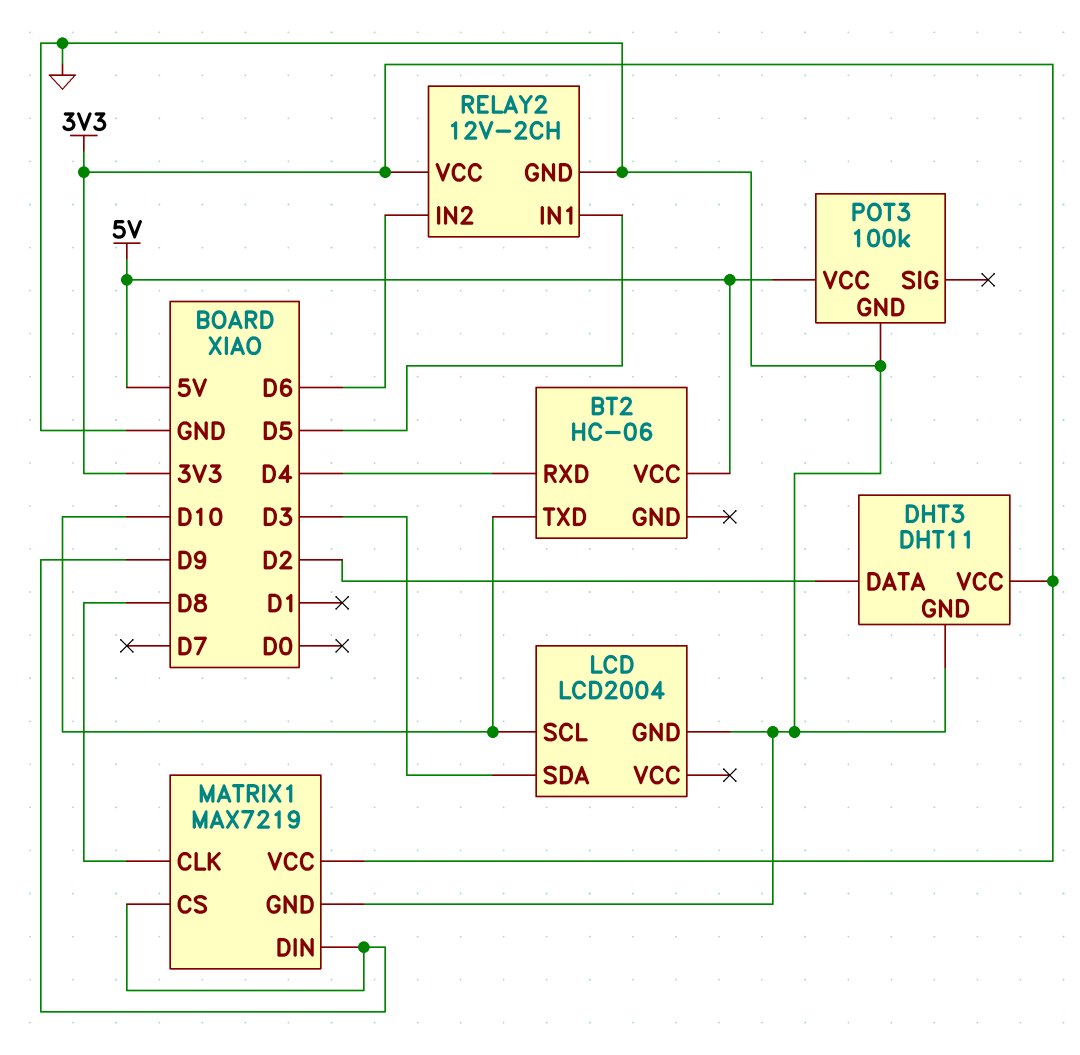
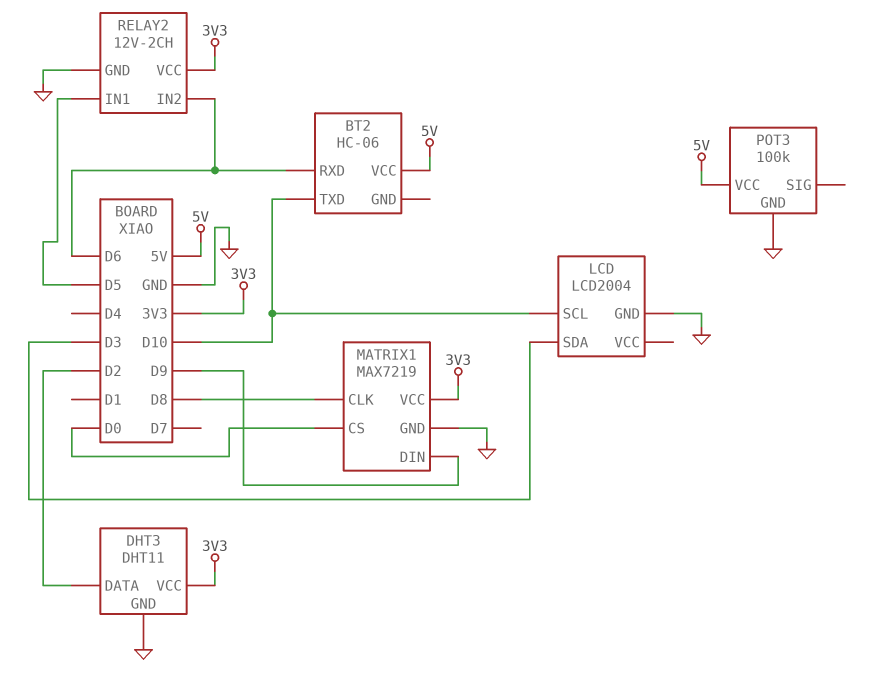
BT2 pin RXD: D4 -> D6
MATRIX1 pin CS: D9 -> D0

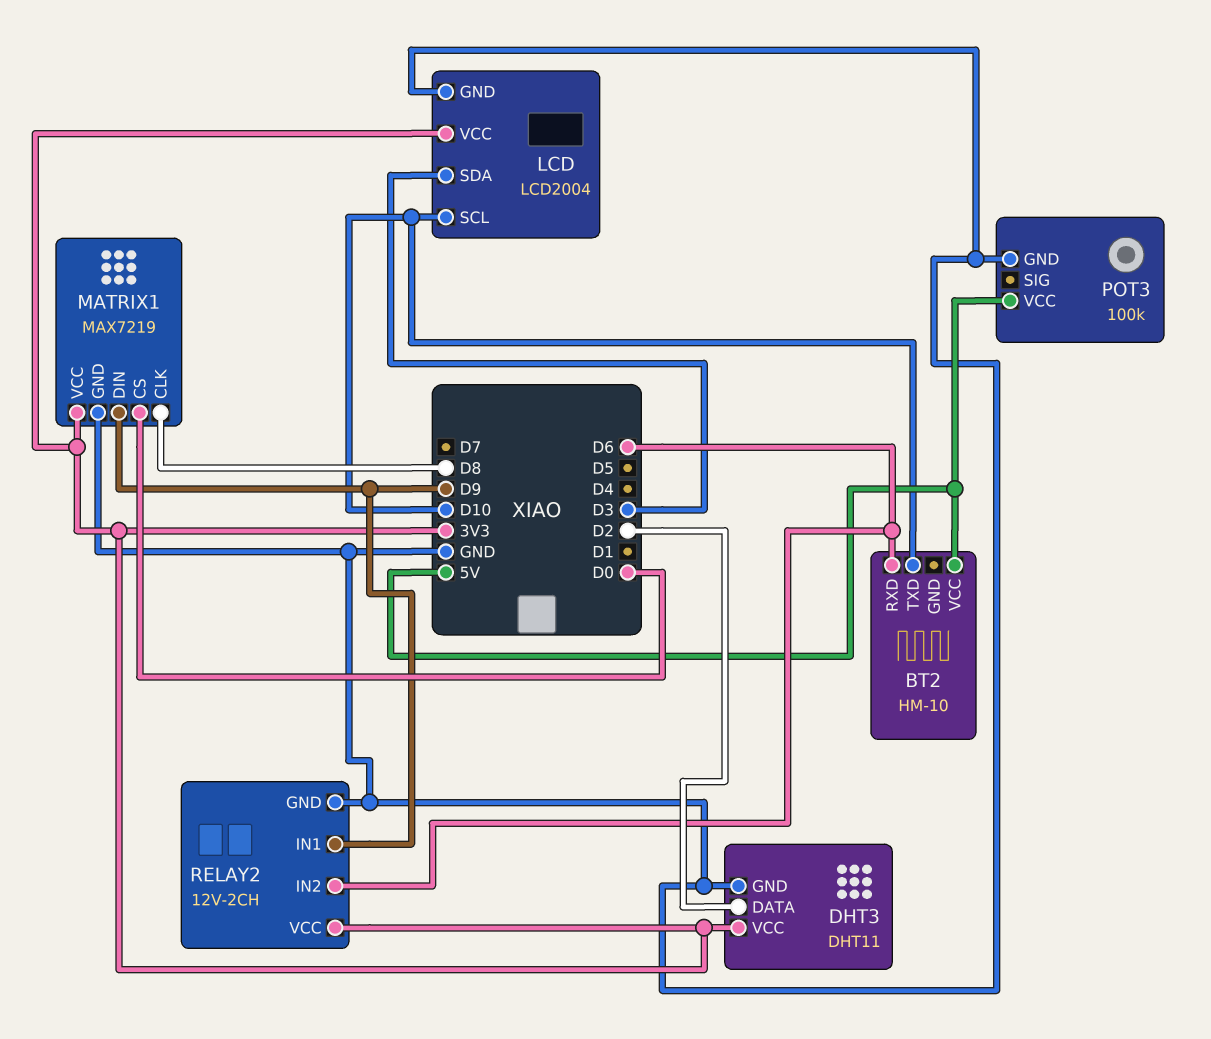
BT2: HC-06 -> HM-10
LCD pin VCC: none -> 3V3
RELAY2 pin IN1: D5 -> D9

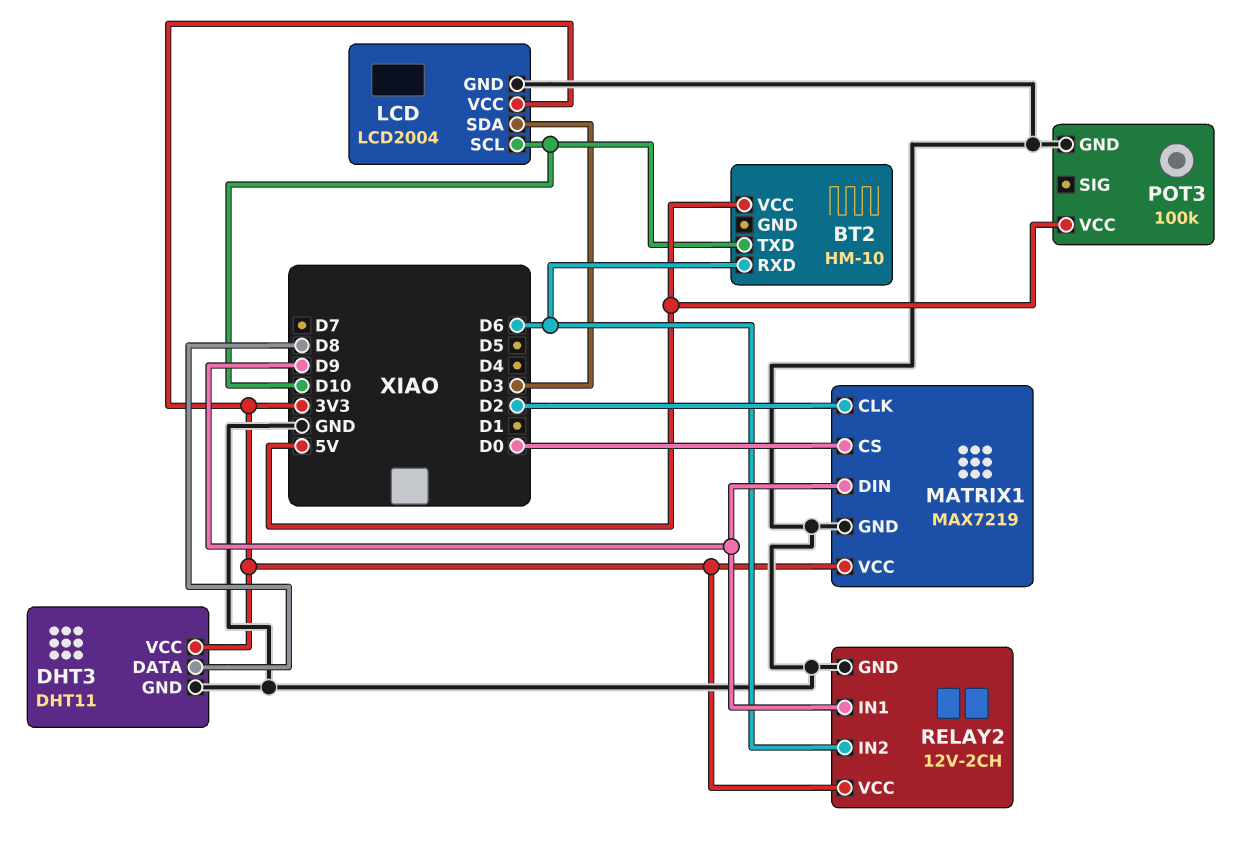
DHT3 pin DATA: D2 -> D8
MATRIX1 pin CLK: D8 -> D2

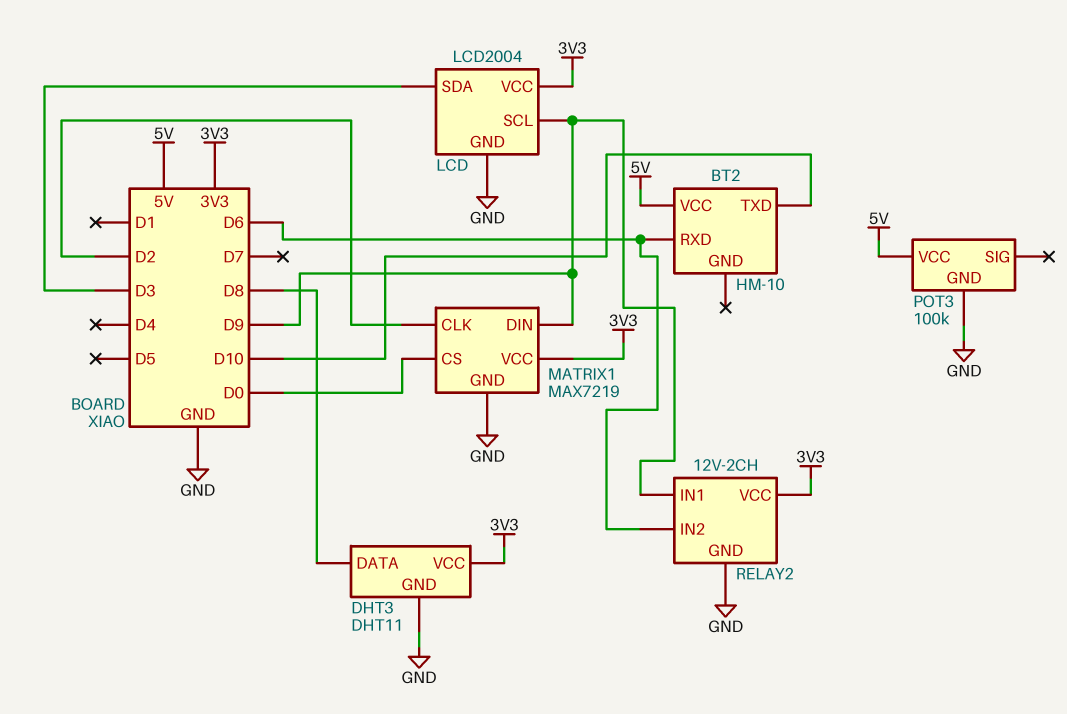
LCD pin SCL: D10 -> D9

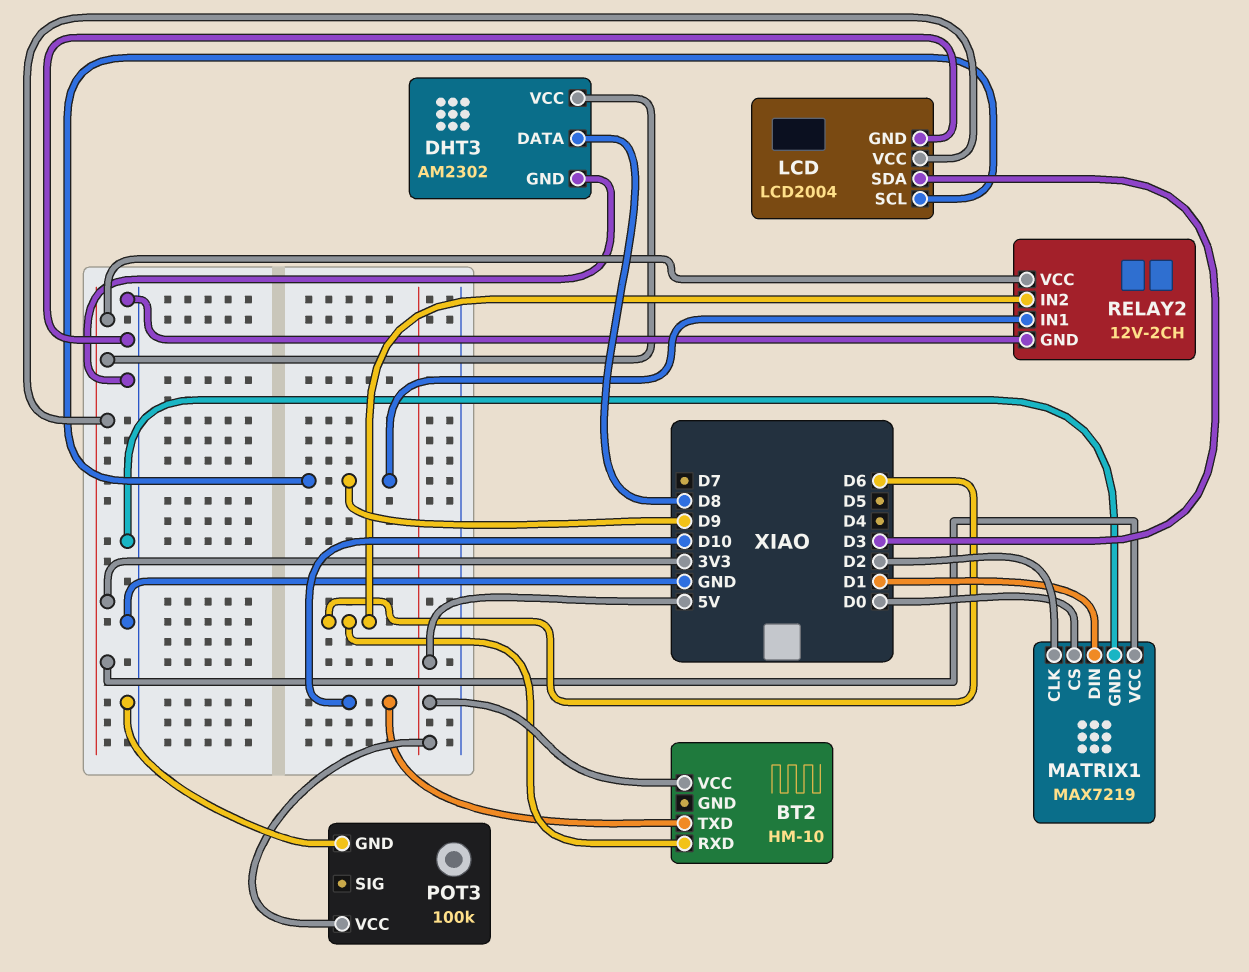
DHT3: DHT11 -> AM2302
MATRIX1 pin DIN: D9 -> D1

